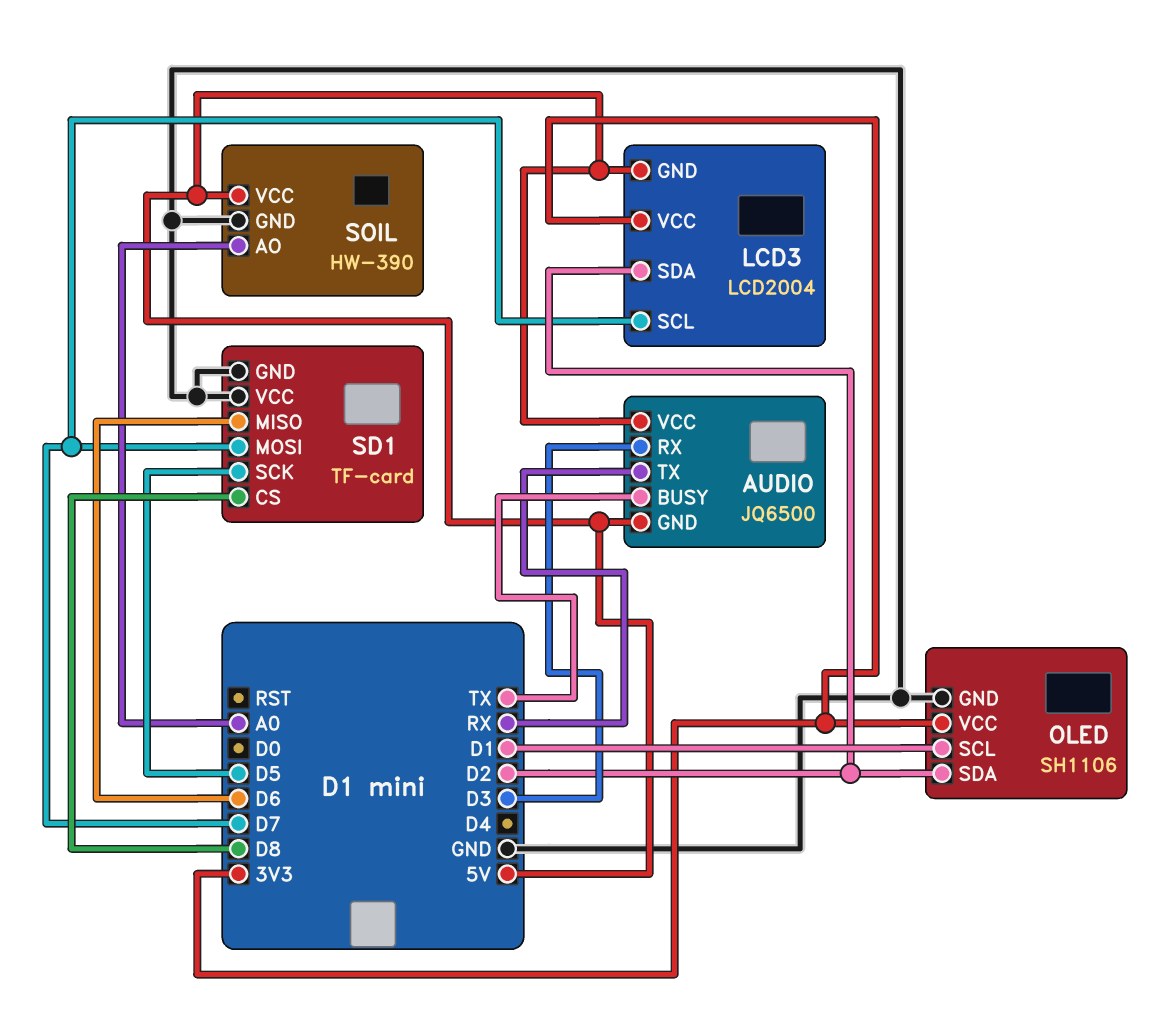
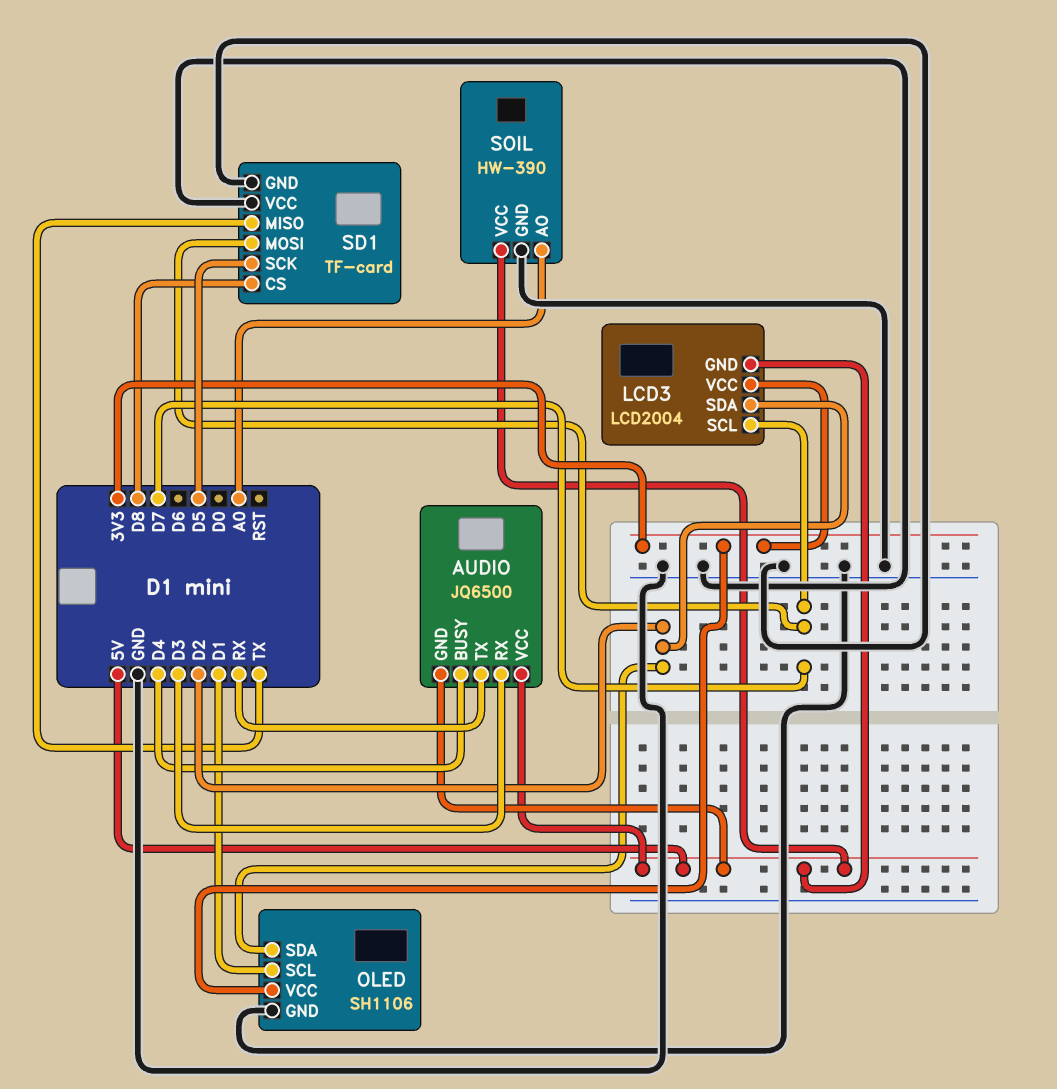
AUDIO pin BUSY: TX -> D4
SD1 pin MISO: D6 -> TX

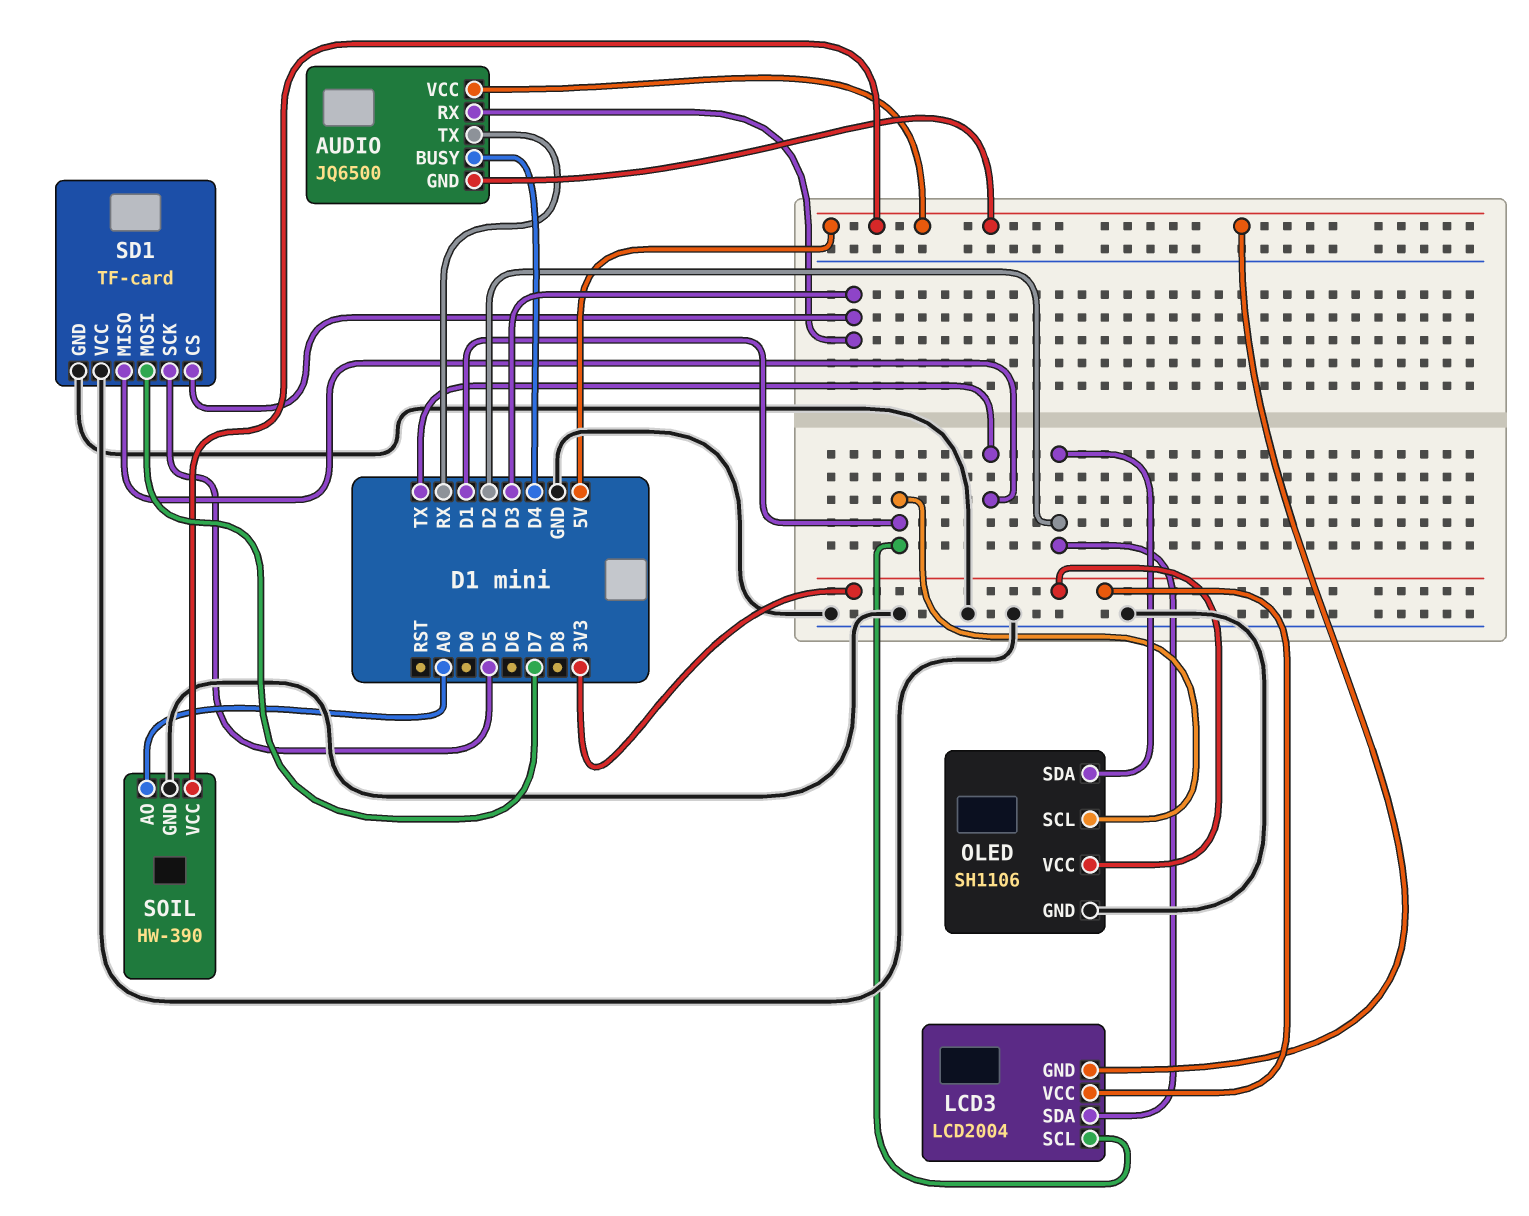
LCD3 pin SCL: D7 -> D1
SD1 pin CS: D8 -> D3

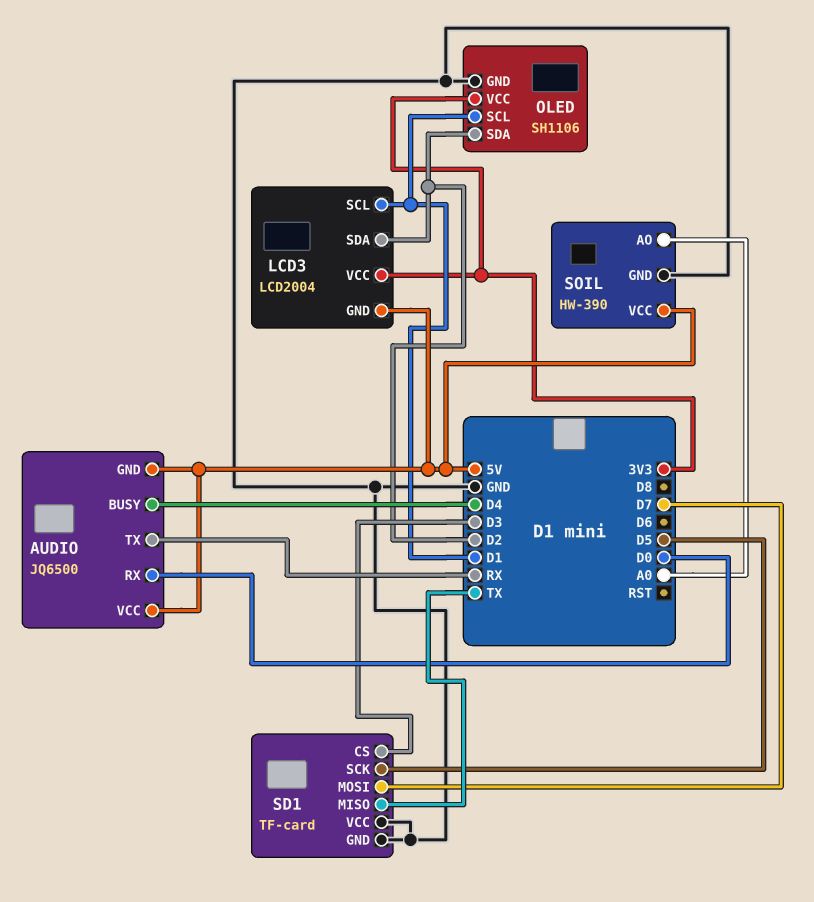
AUDIO pin RX: D3 -> D0

